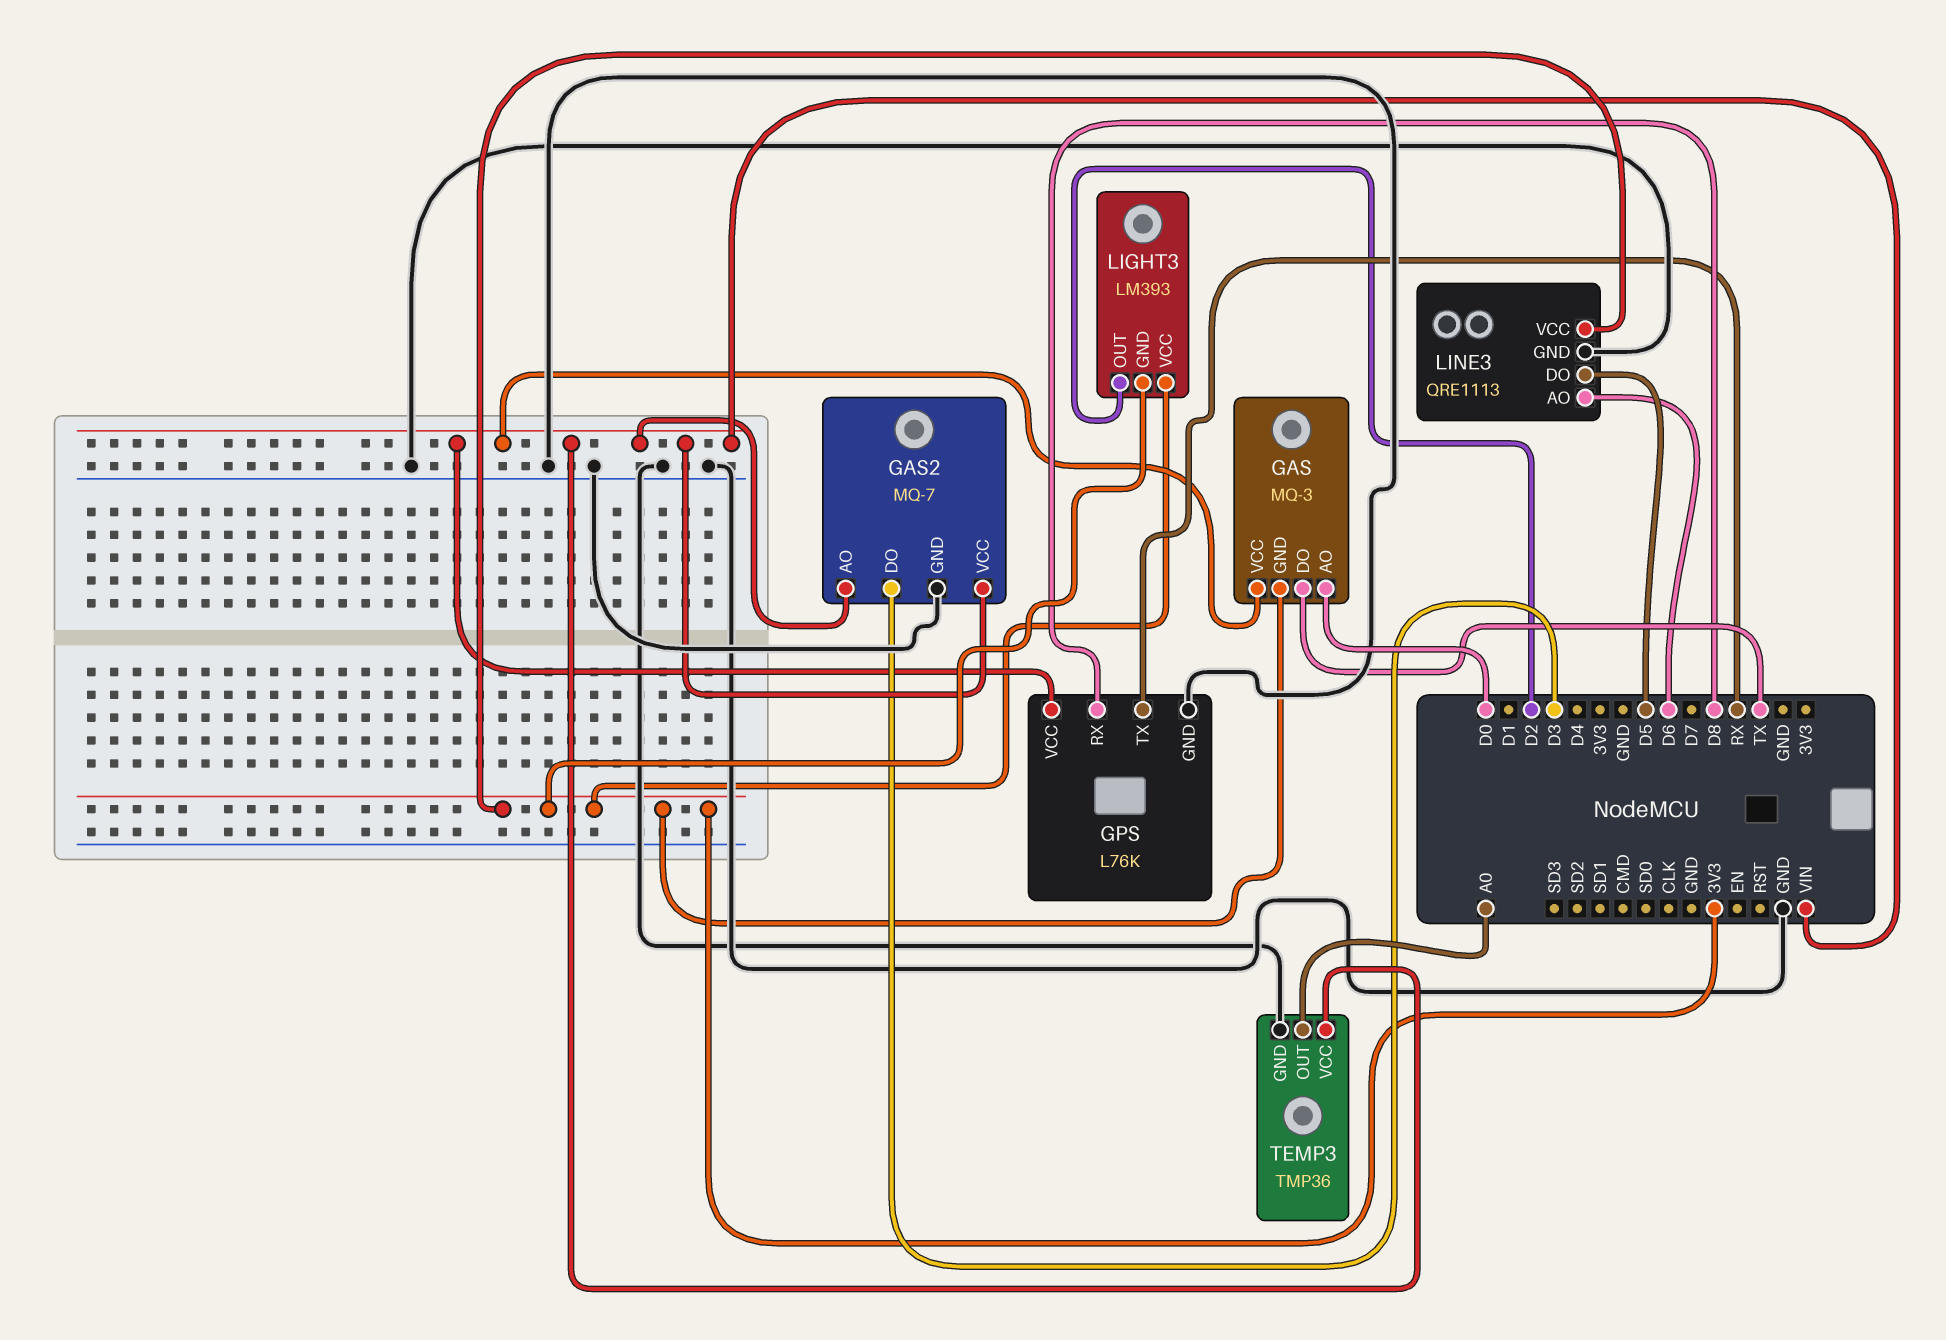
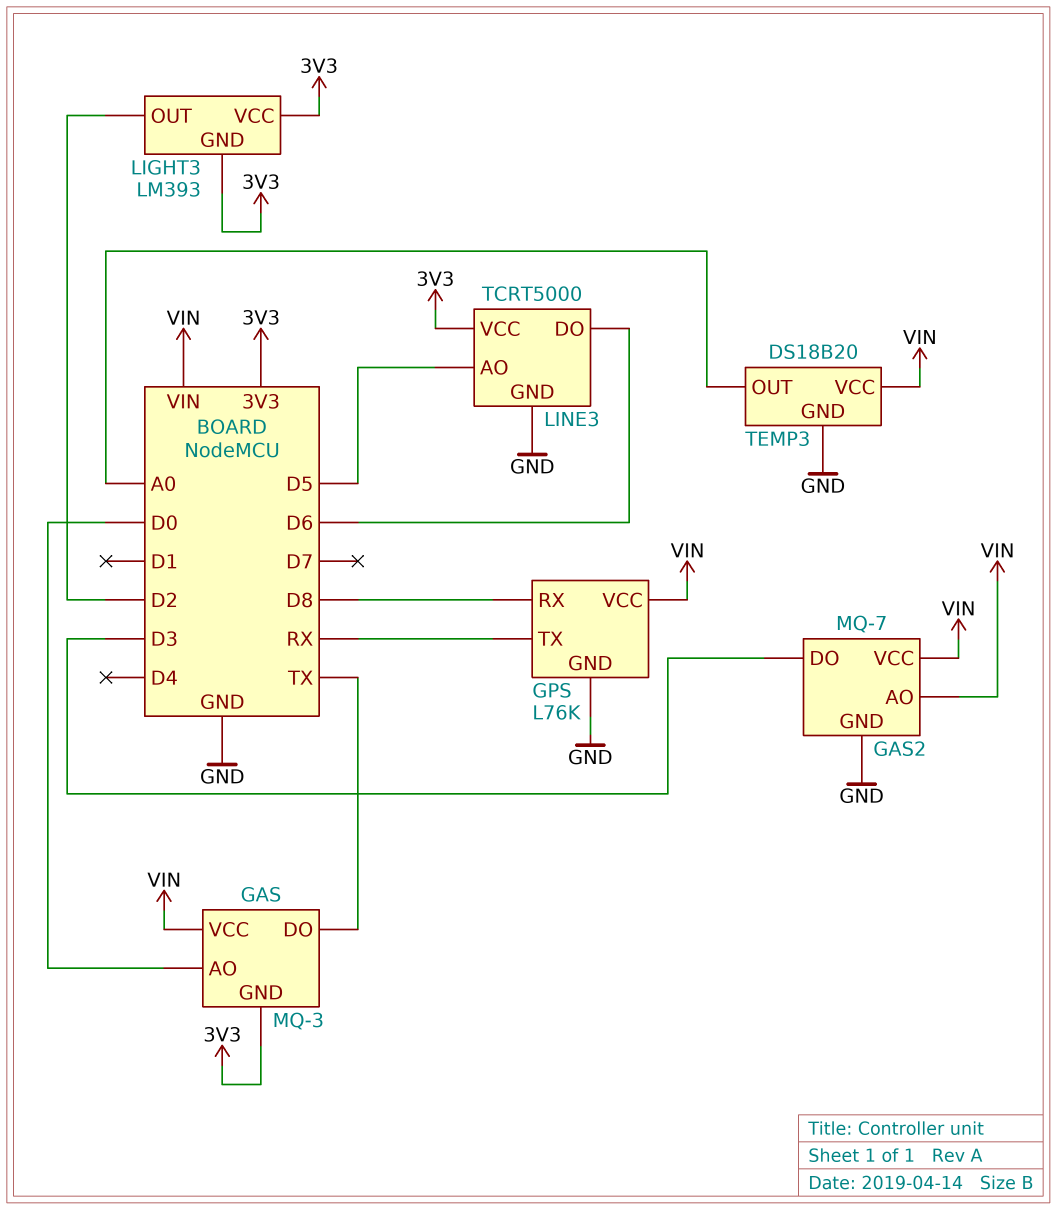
LINE3: QRE1113 -> TCRT5000
LINE3 pin AO: D6 -> D5
LINE3 pin DO: D5 -> D6
TEMP3: TMP36 -> DS18B20

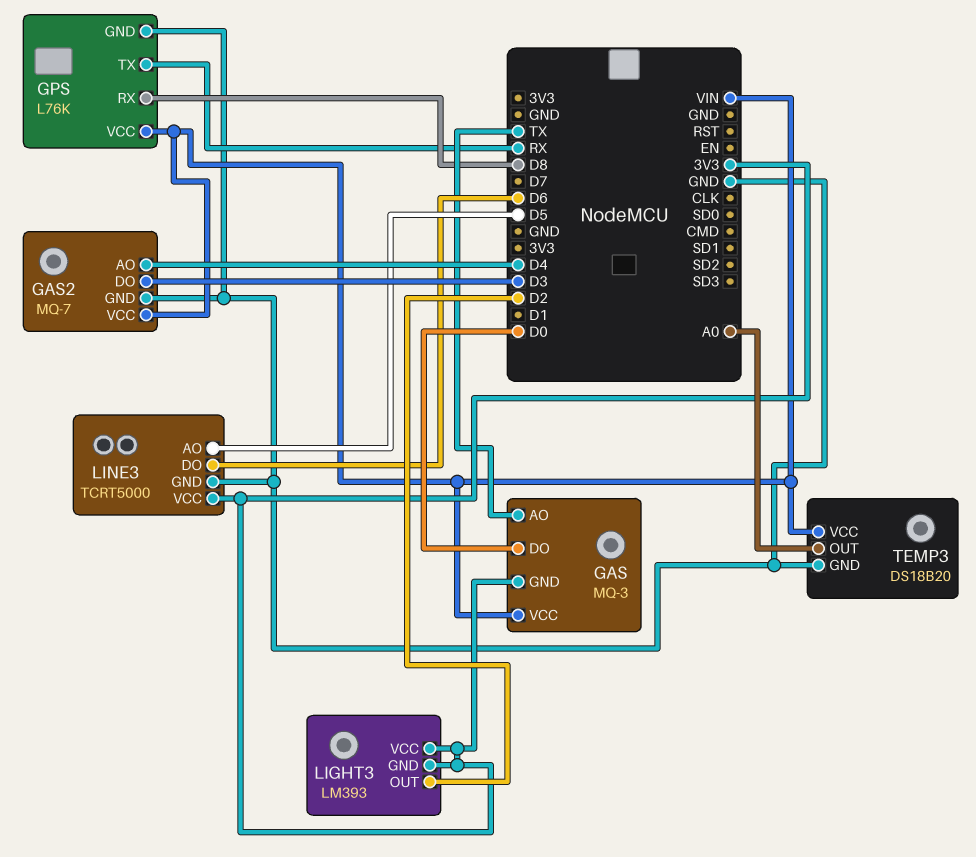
GAS pin AO: D0 -> TX
GAS pin DO: TX -> D0
GAS2 pin AO: VIN -> D4

